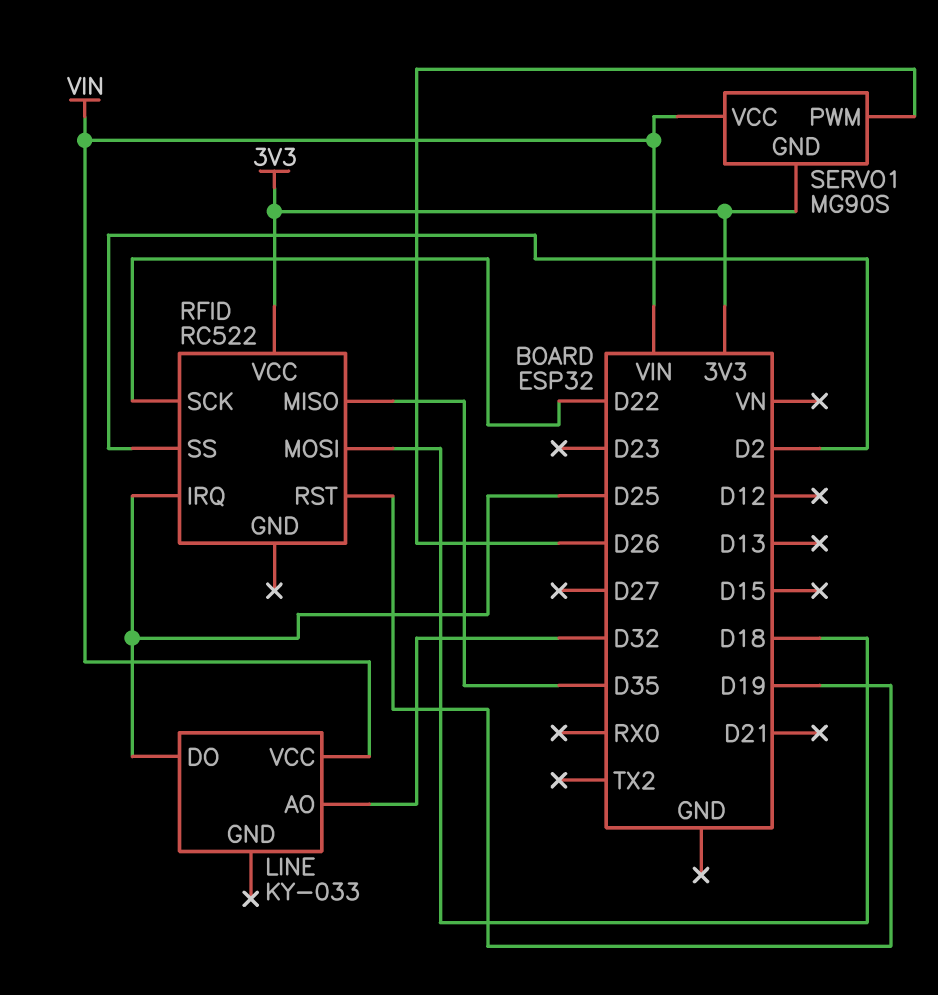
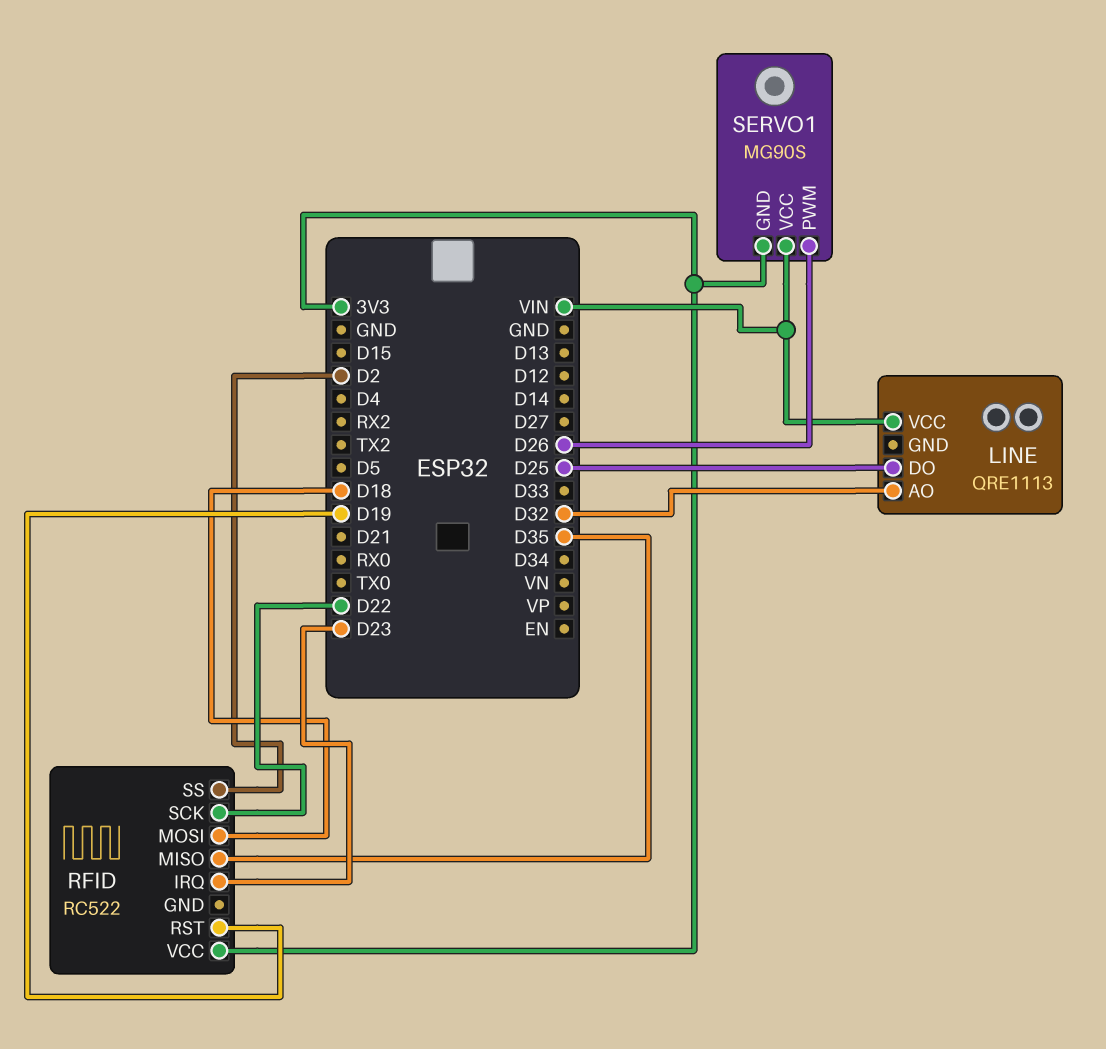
LINE: KY-033 -> QRE1113
RFID pin IRQ: D25 -> D23

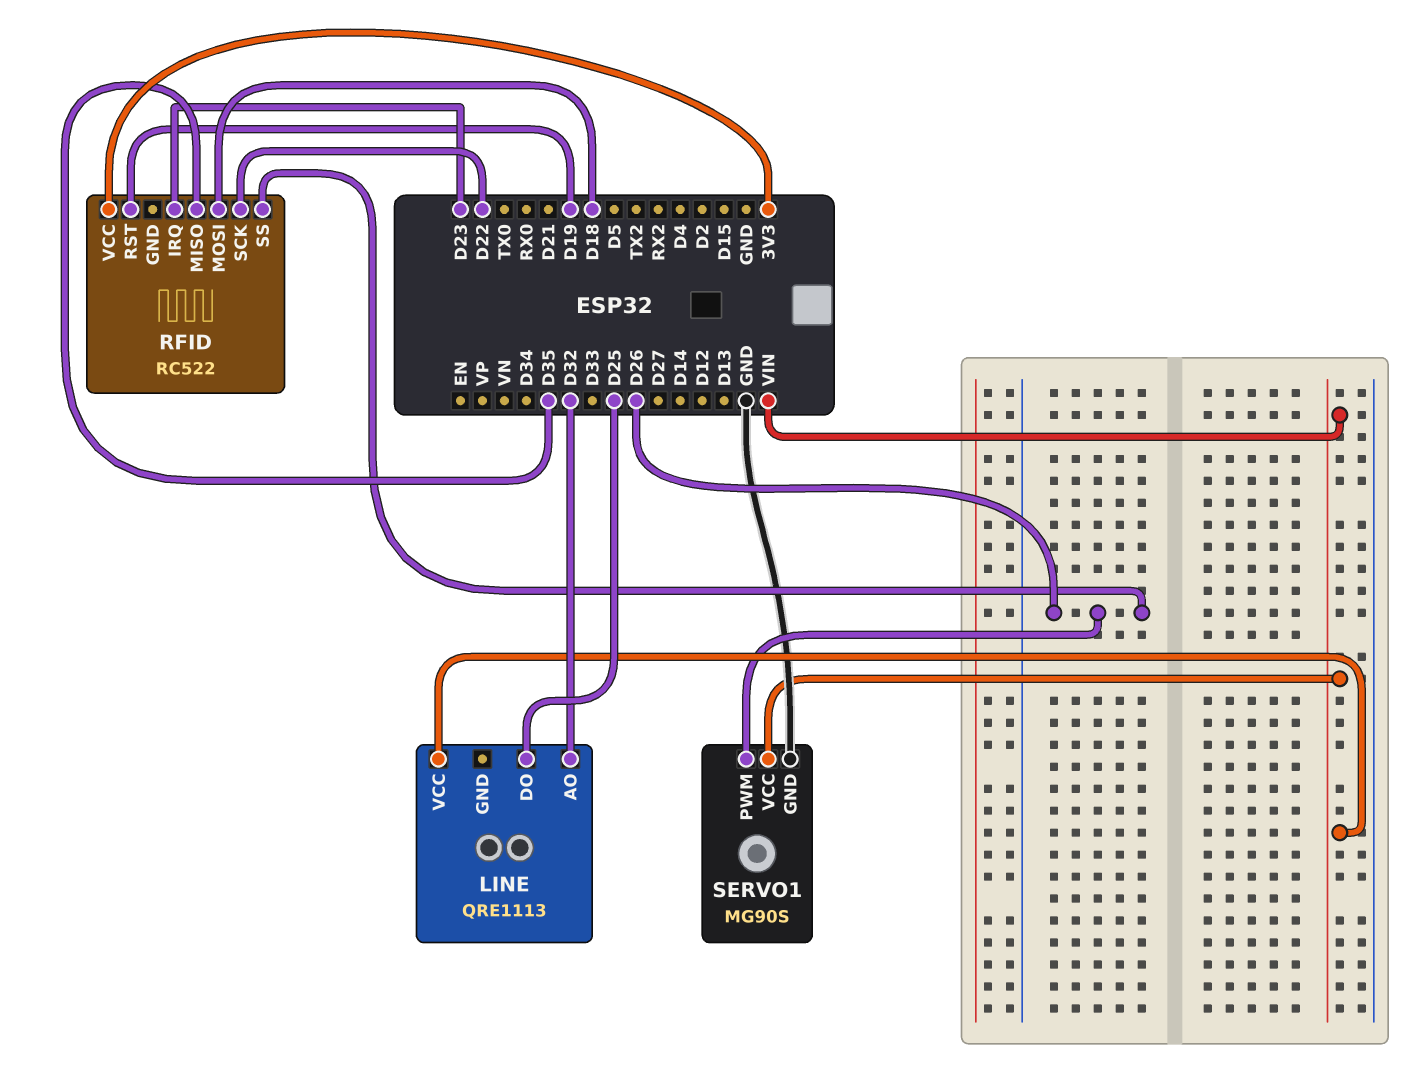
RFID pin SS: D2 -> D26
SERVO1 pin GND: 3V3 -> GND

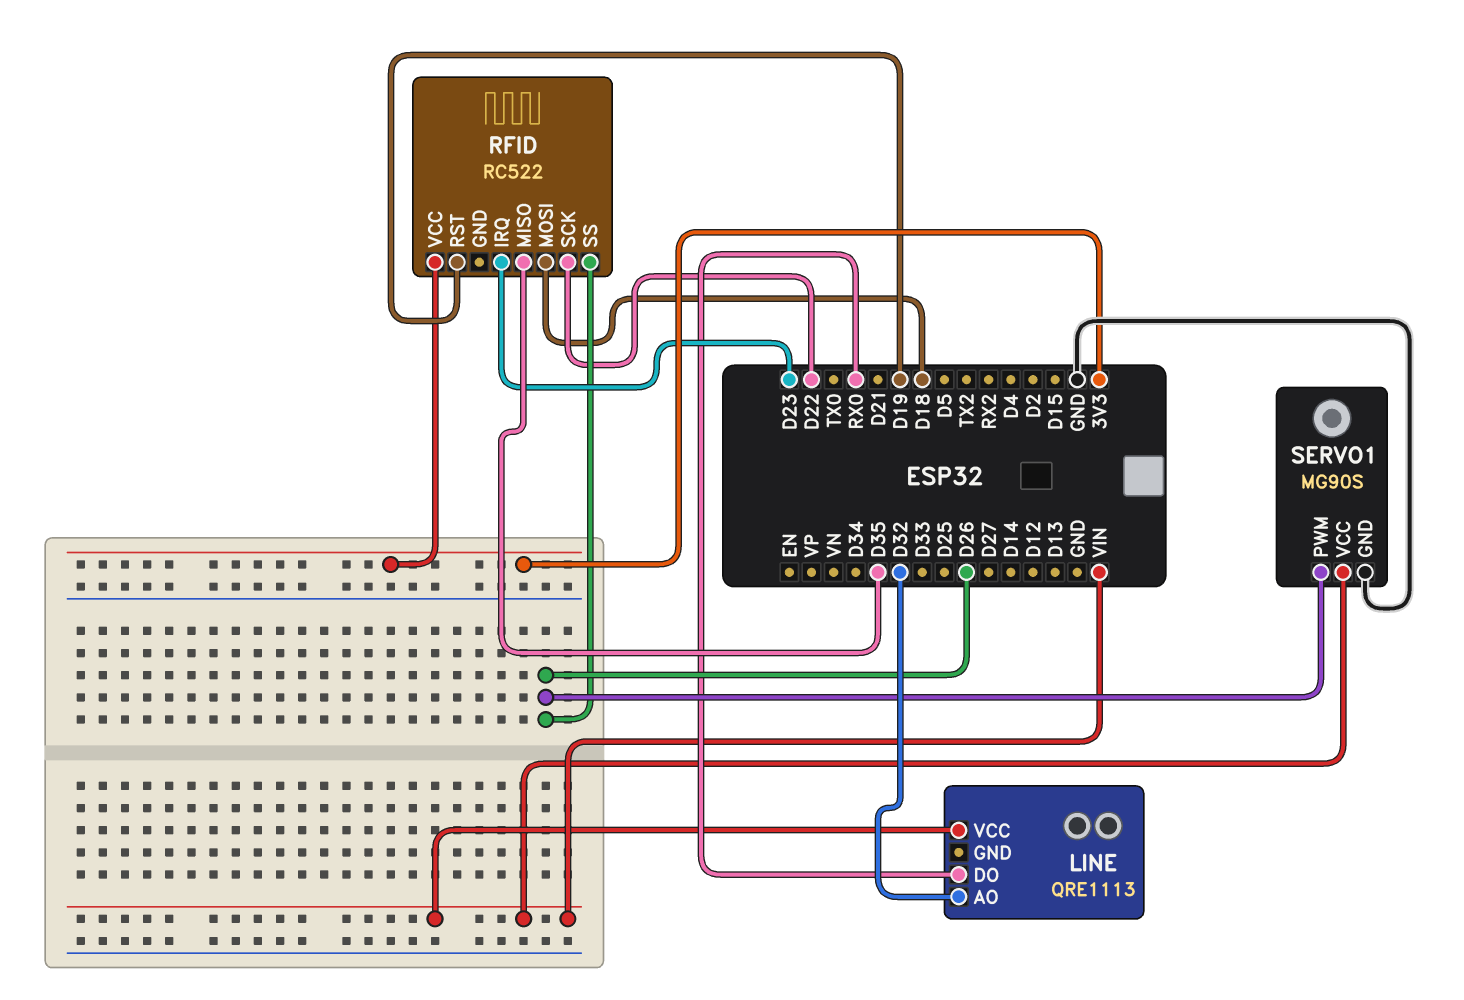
LINE pin DO: D25 -> RX0

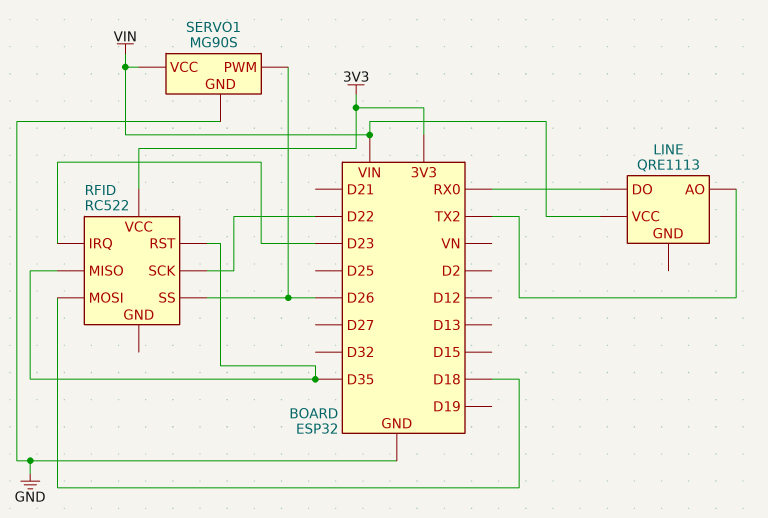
LINE pin AO: D32 -> TX2
RFID pin RST: D19 -> D35

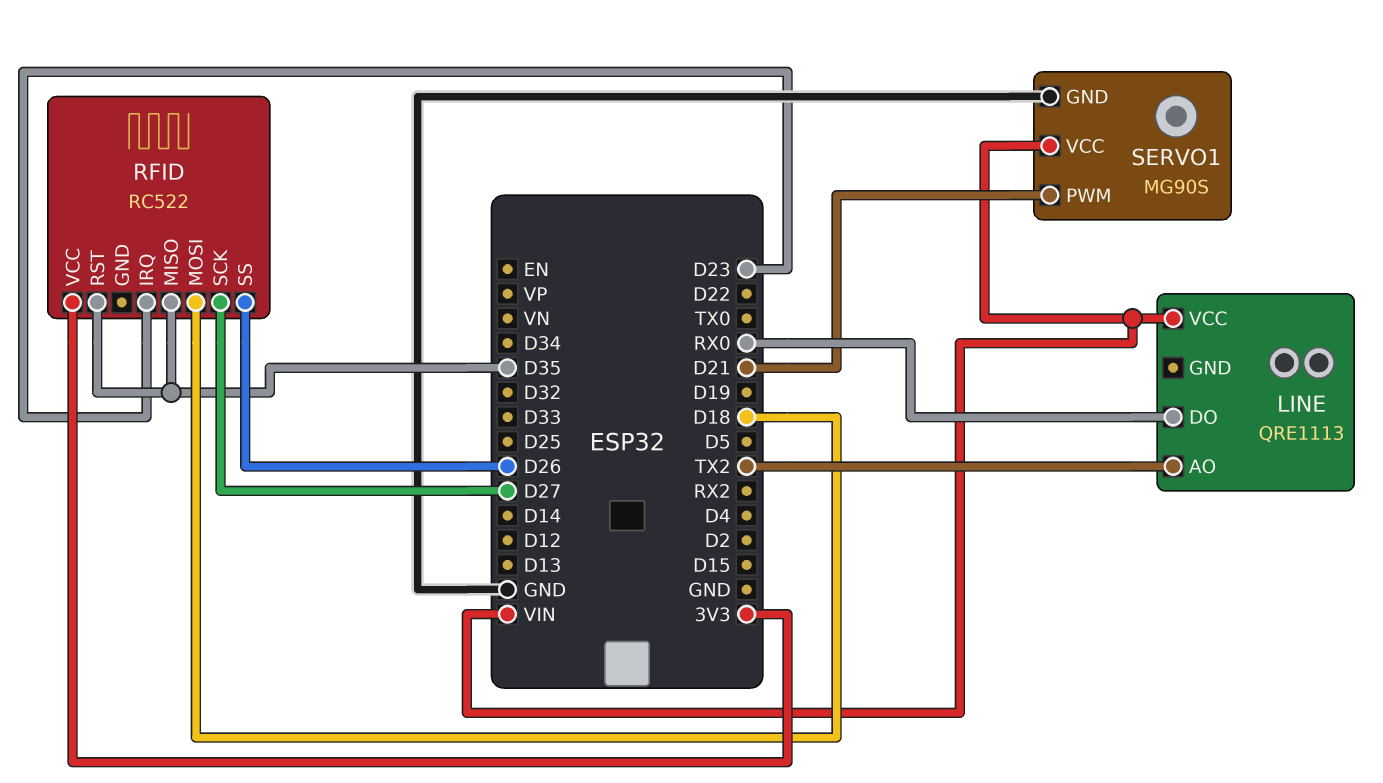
RFID pin SCK: D22 -> D27
SERVO1 pin PWM: D26 -> D21

